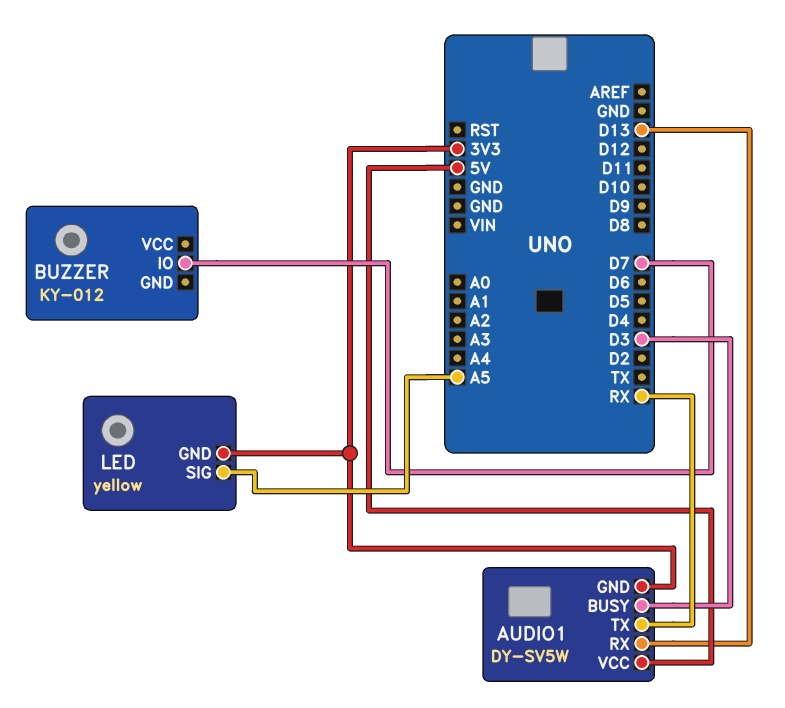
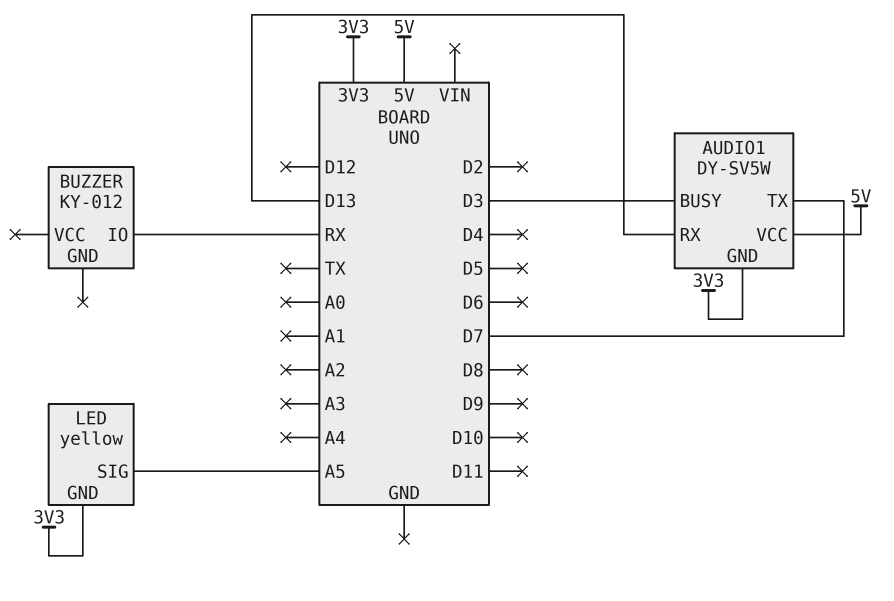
AUDIO1 pin TX: RX -> D7
BUZZER pin IO: D7 -> RX

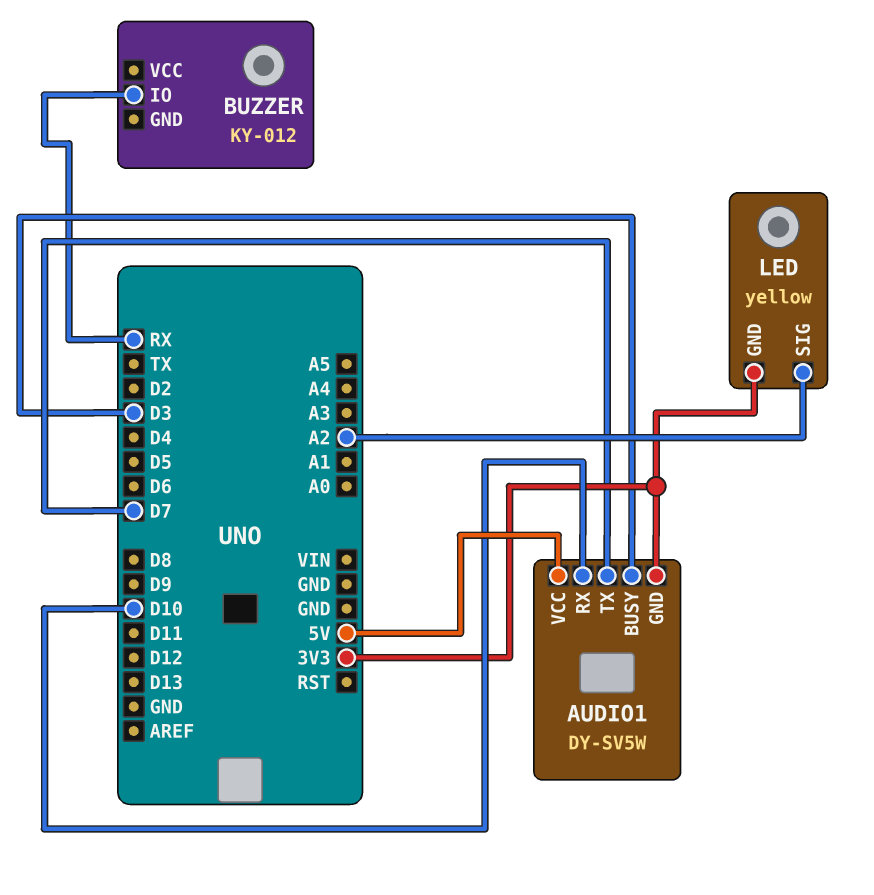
AUDIO1 pin RX: D13 -> D10
LED pin SIG: A5 -> A2

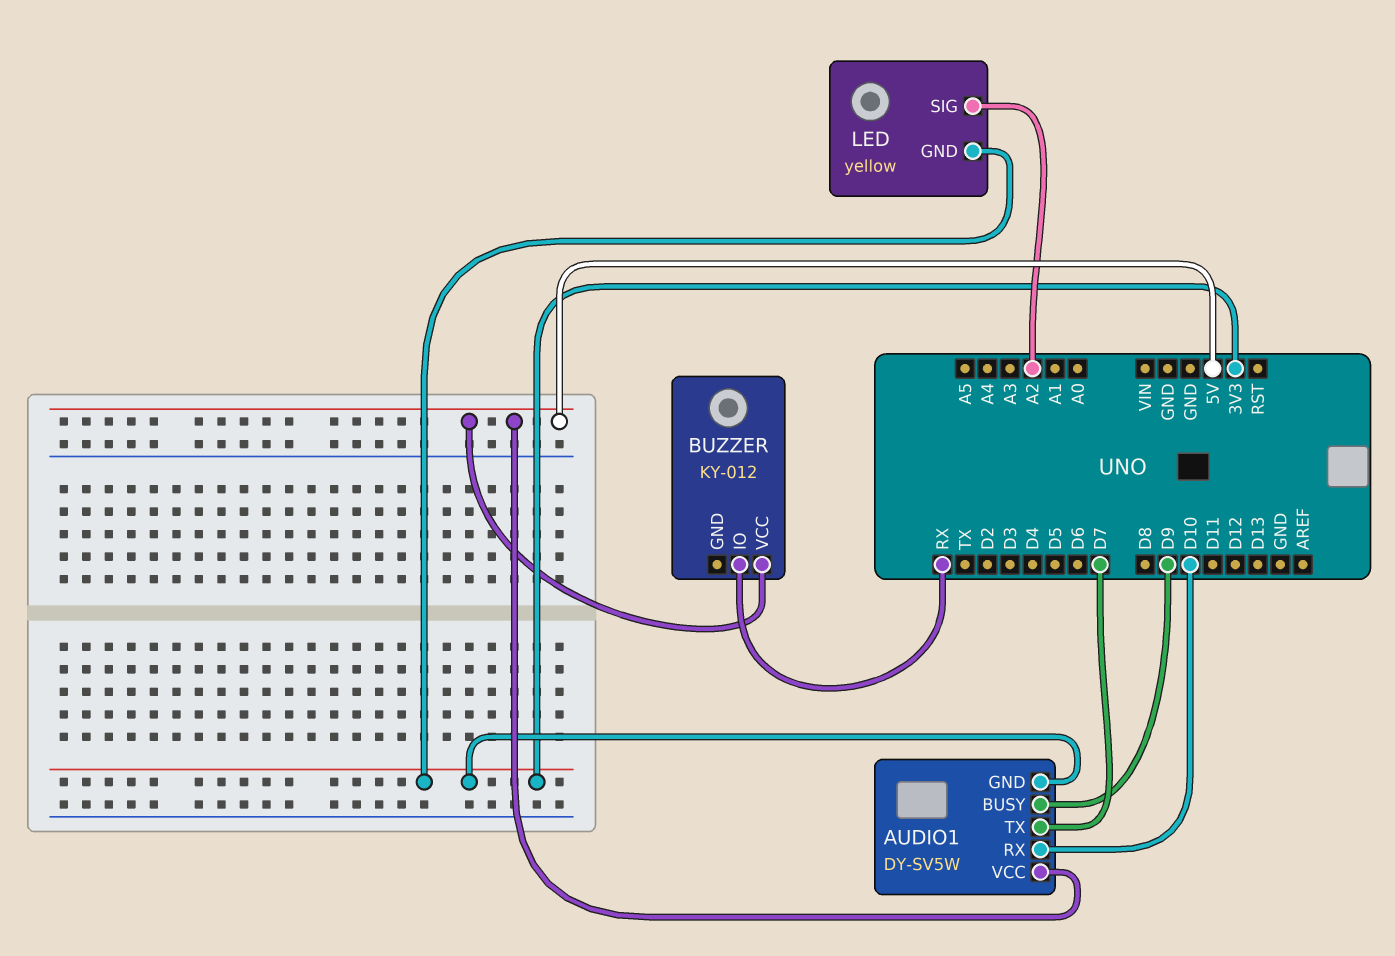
AUDIO1 pin BUSY: D3 -> D9
BUZZER pin VCC: none -> 5V

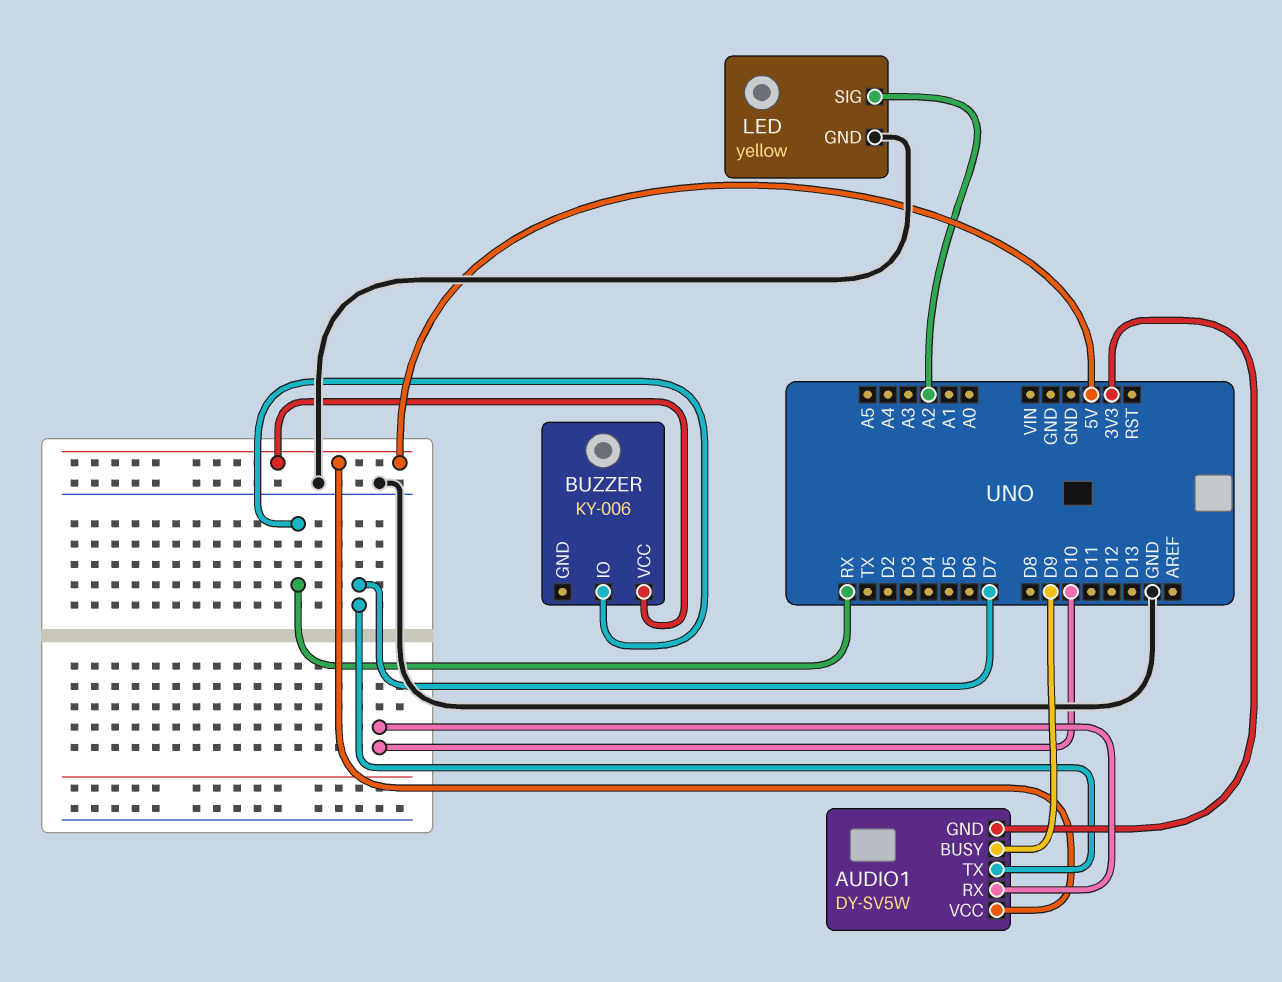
BUZZER: KY-012 -> KY-006
LED pin GND: 3V3 -> GND

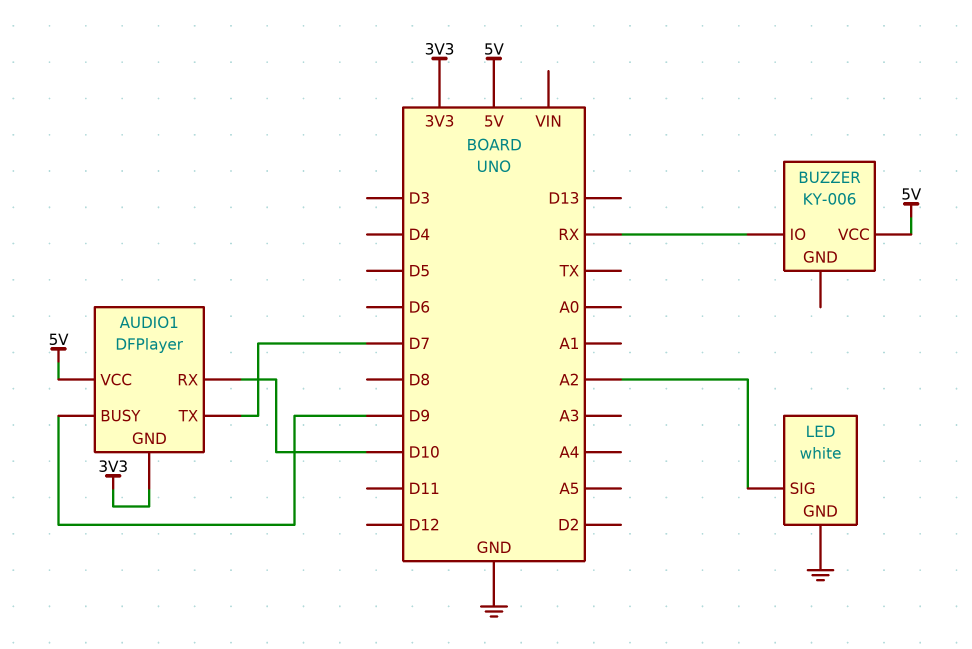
AUDIO1: DY-SV5W -> DFPlayer
LED: yellow -> white

